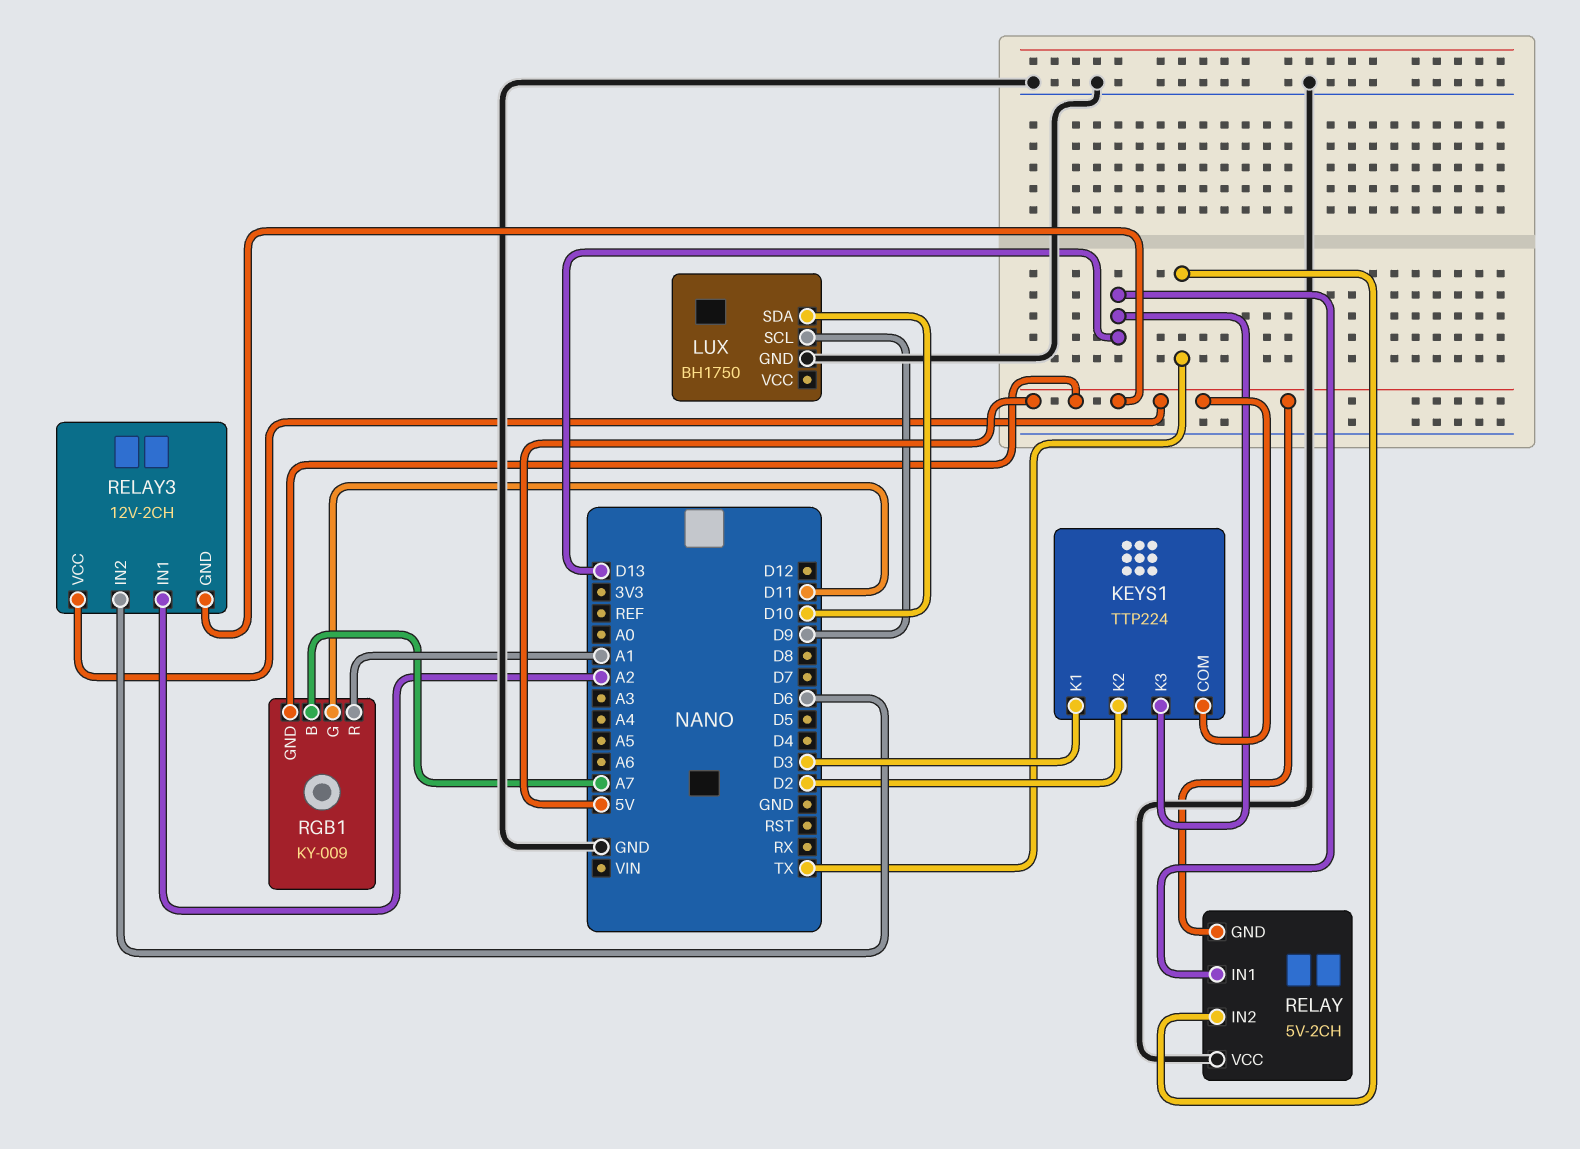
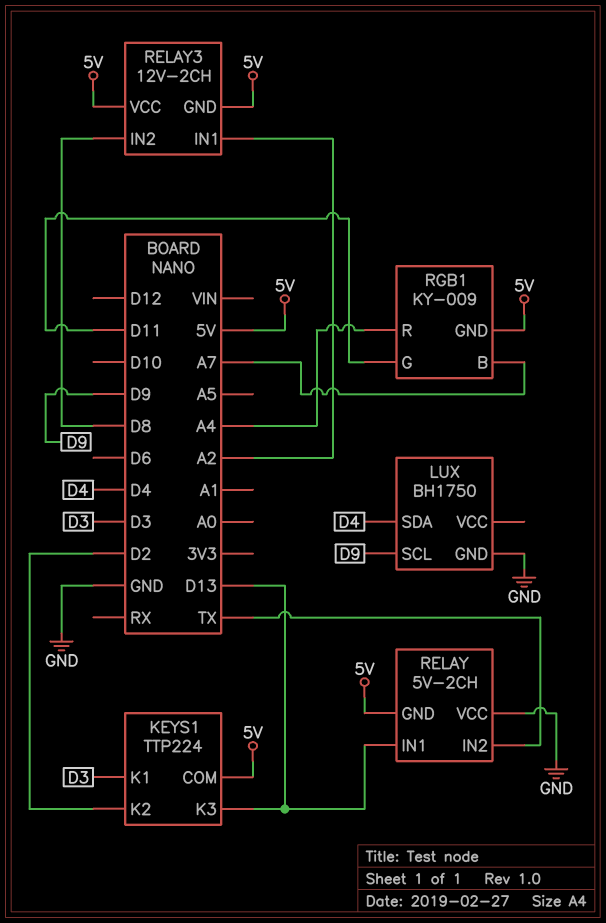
LUX pin SDA: D10 -> D4
RELAY3 pin IN2: D6 -> D8
RGB1 pin R: A1 -> A4

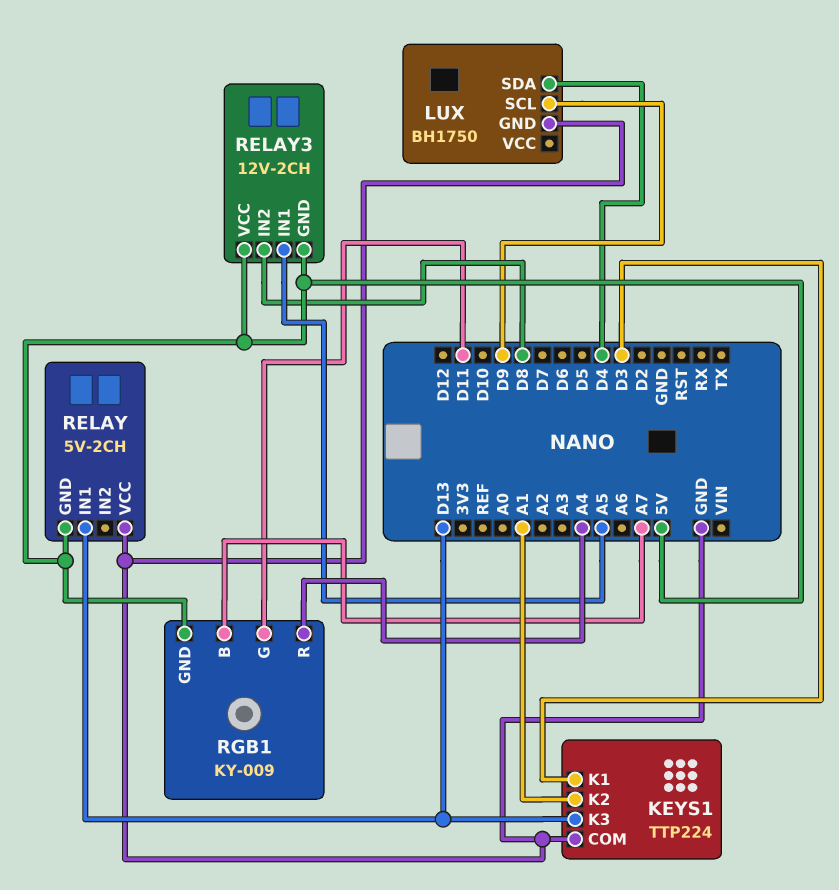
KEYS1 pin COM: 5V -> GND
KEYS1 pin K2: D2 -> A1
RELAY pin IN2: TX -> none
RELAY3 pin IN1: A2 -> A5

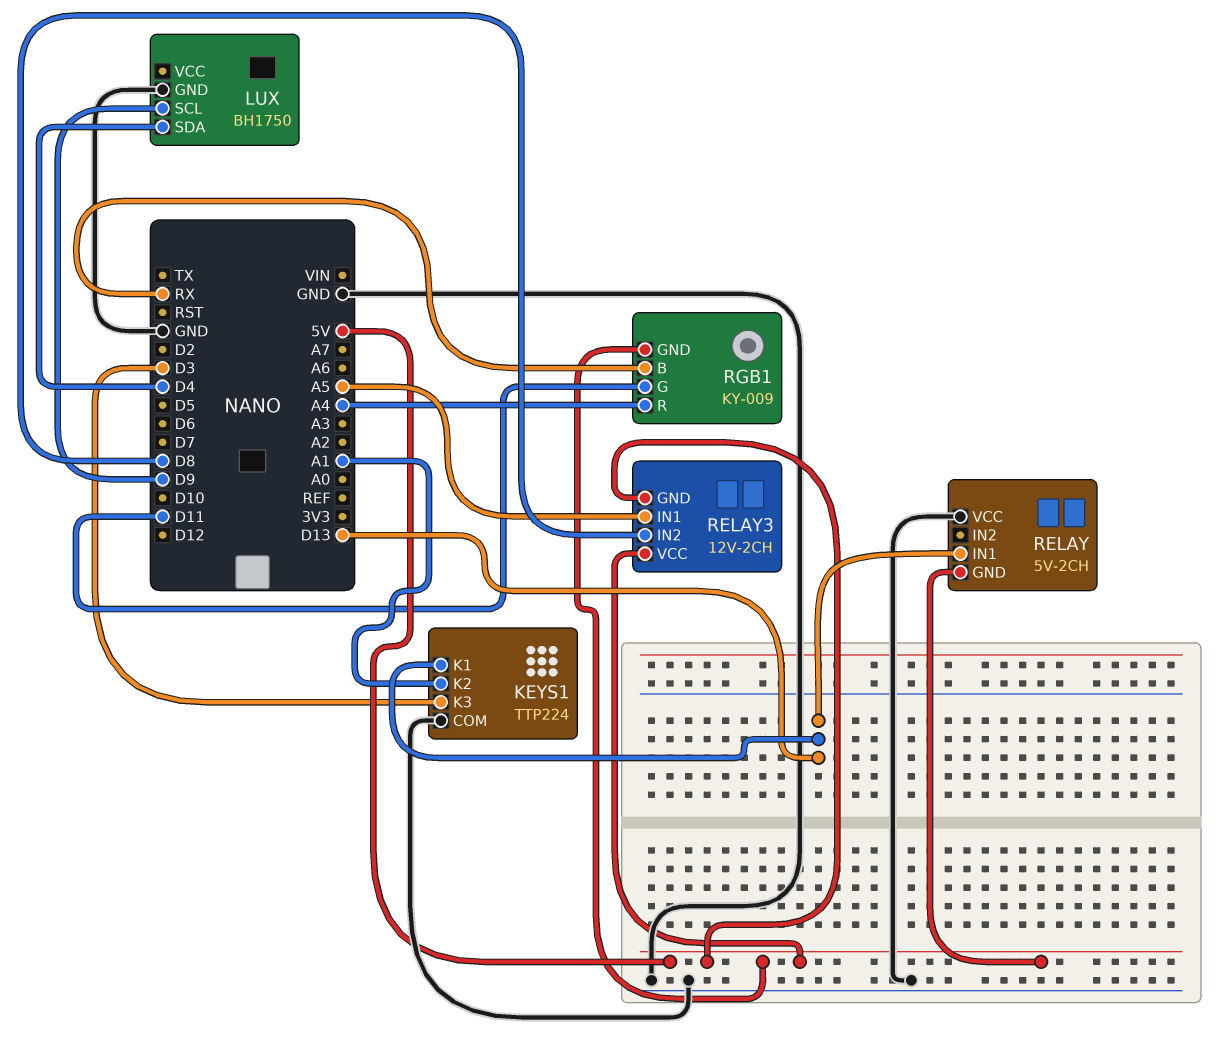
KEYS1 pin K1: D3 -> D13
KEYS1 pin K3: D13 -> D3
RGB1 pin B: A7 -> RX

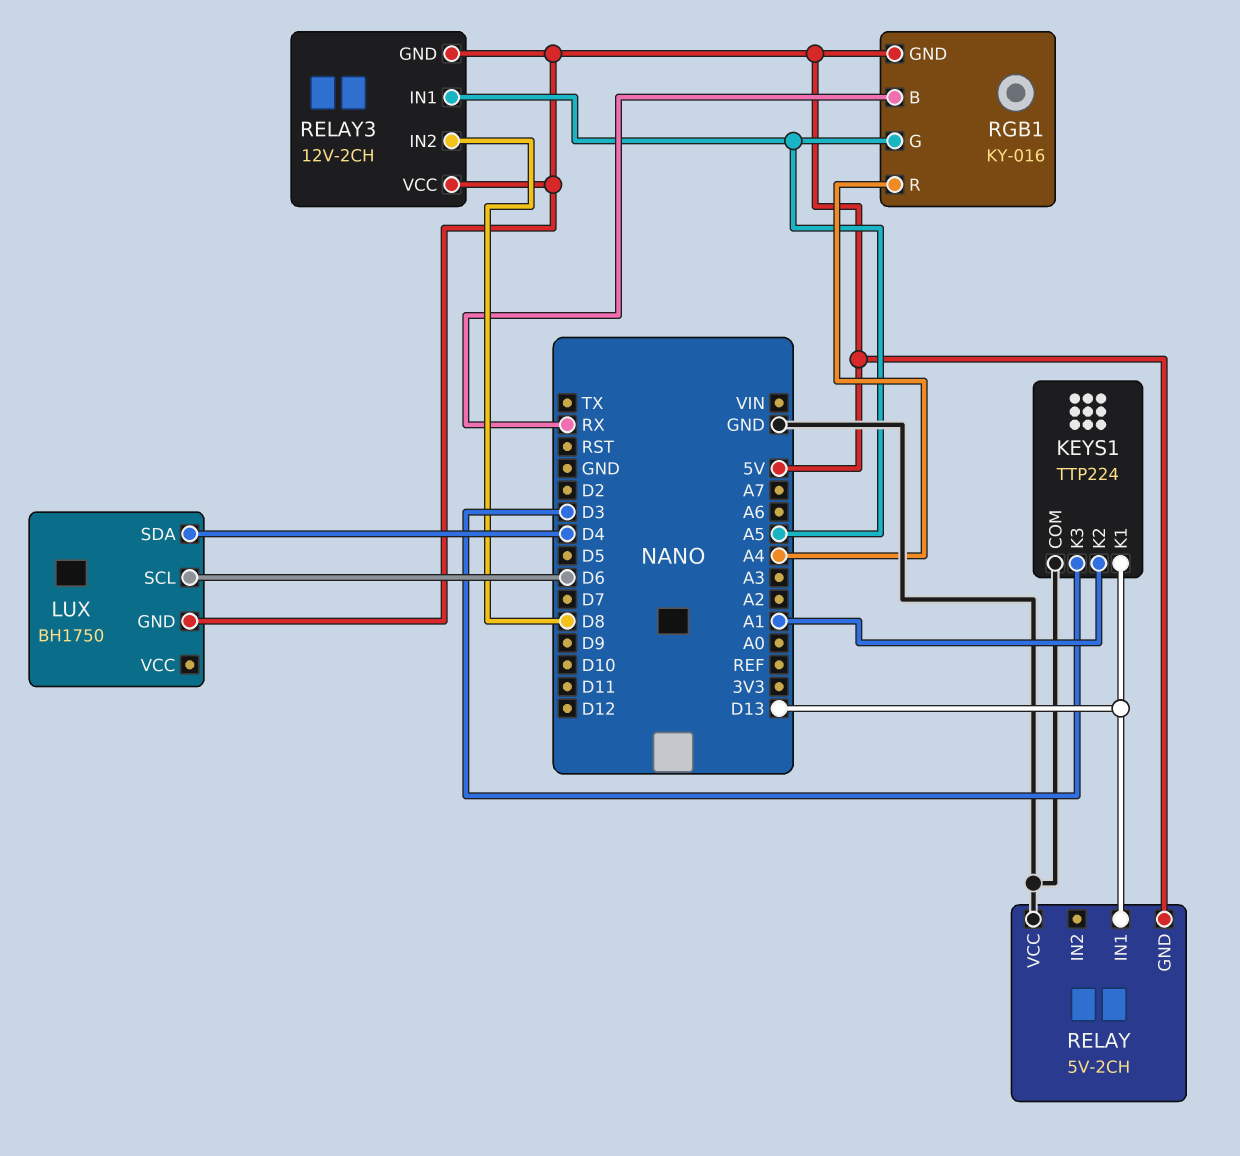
LUX pin GND: GND -> 5V
LUX pin SCL: D9 -> D6
RGB1: KY-009 -> KY-016
RGB1 pin G: D11 -> A5

